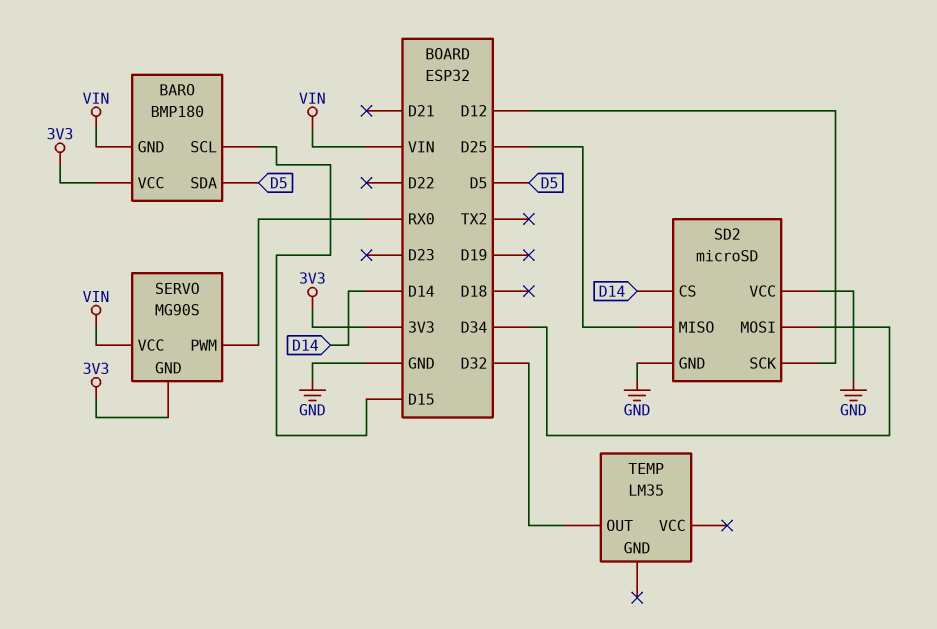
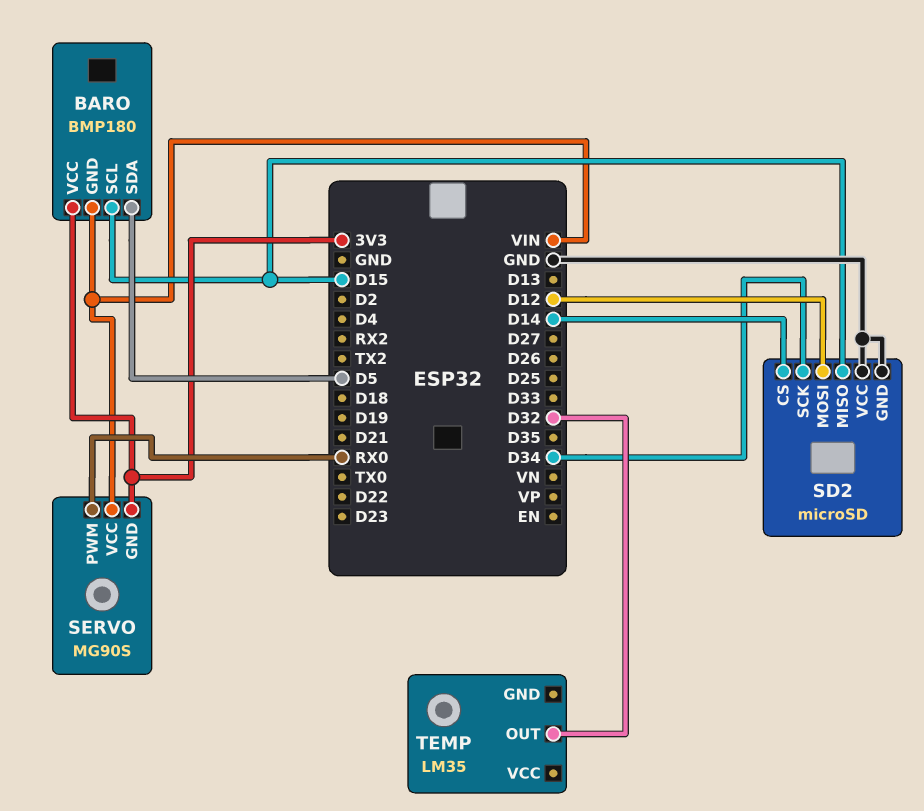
SD2 pin MISO: D25 -> D15
SD2 pin MOSI: D34 -> D12
SD2 pin SCK: D12 -> D34

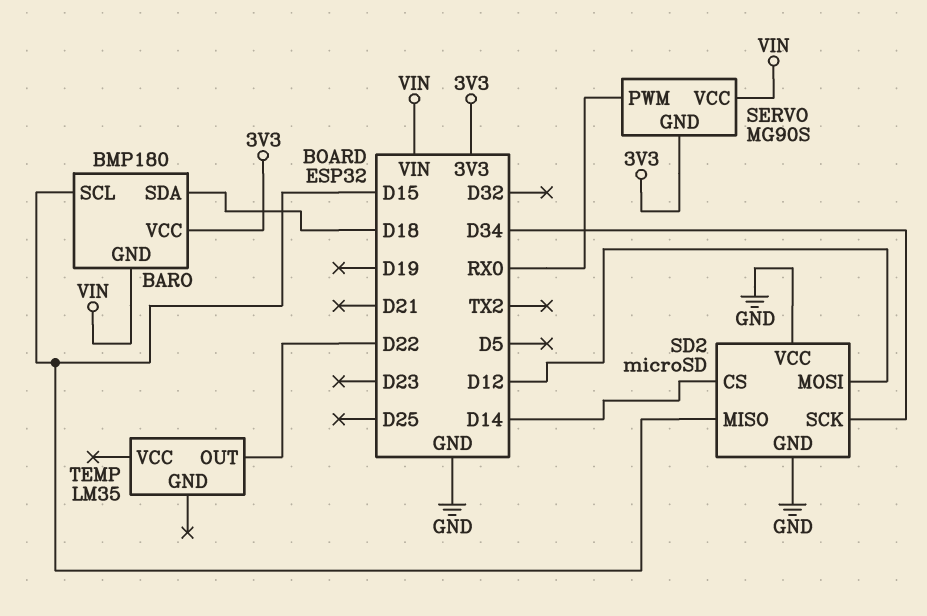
BARO pin SDA: D5 -> D18
TEMP pin OUT: D32 -> D22

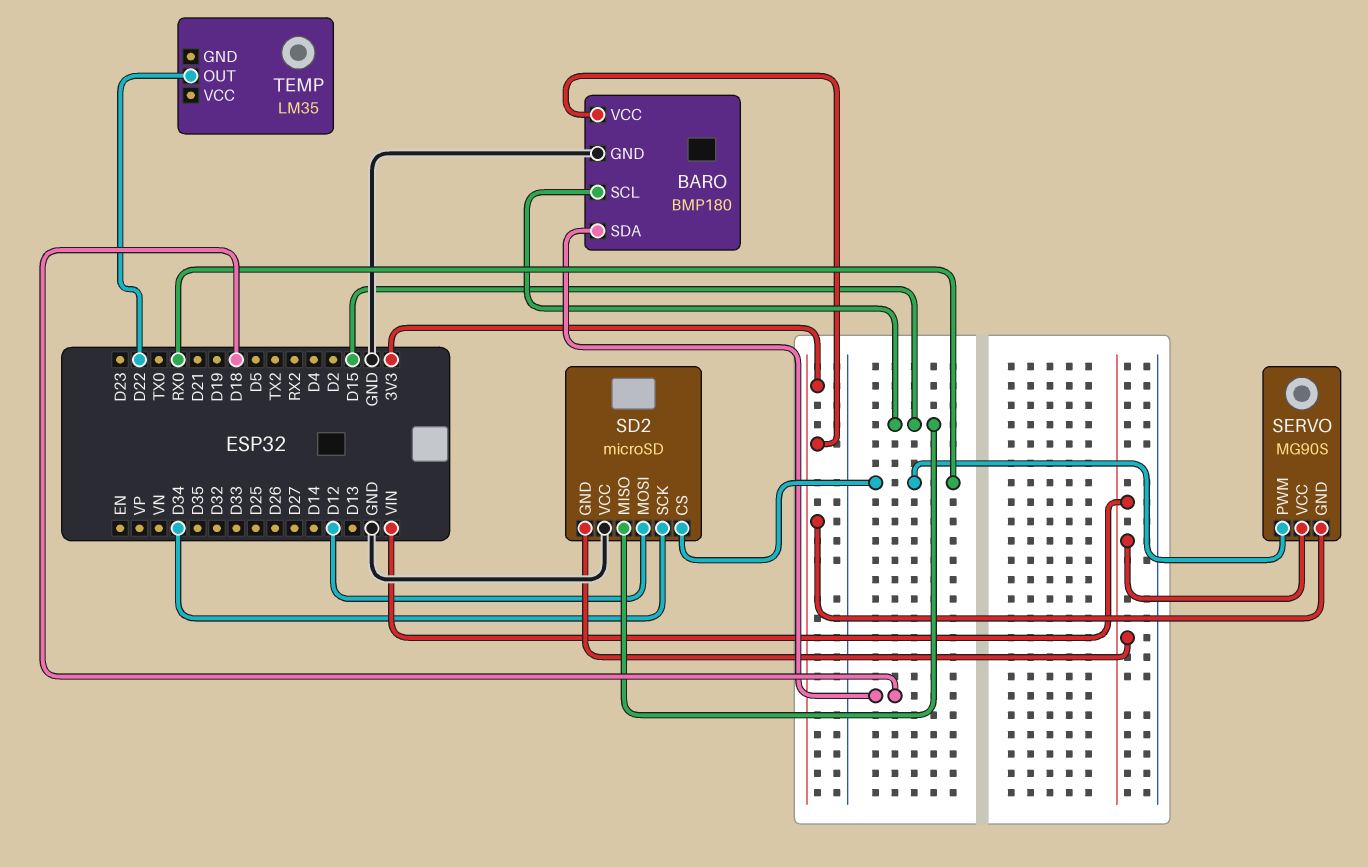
BARO pin GND: VIN -> GND
SD2 pin CS: D14 -> RX0
SD2 pin GND: GND -> VIN

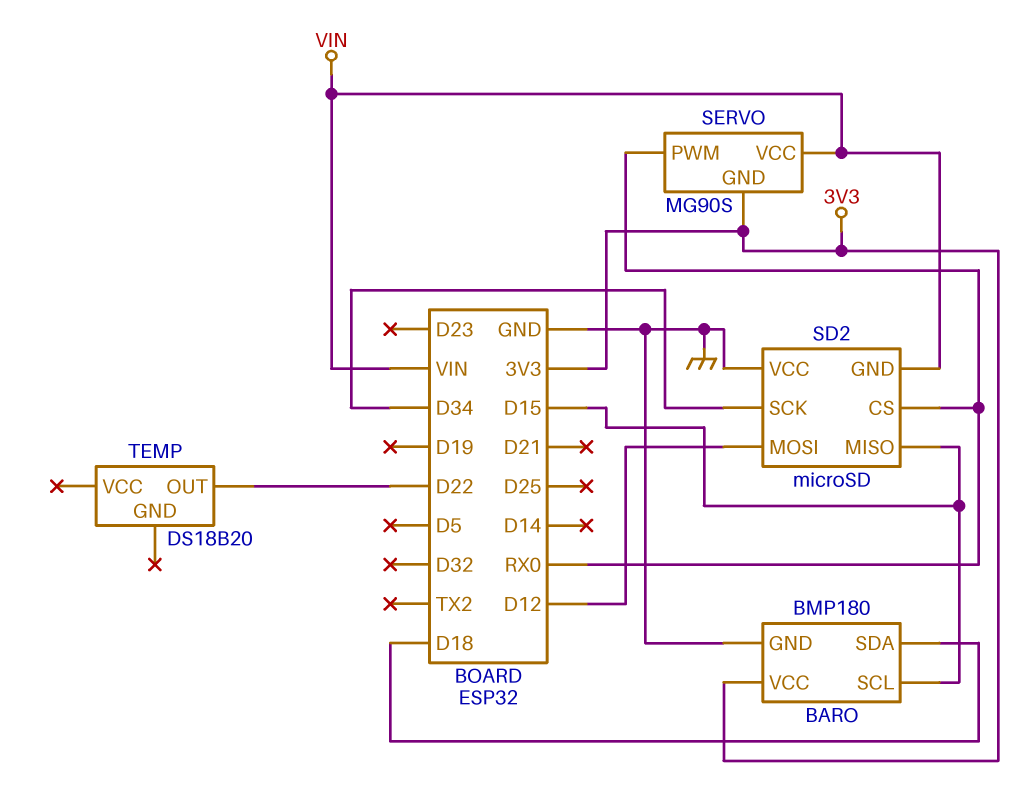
TEMP: LM35 -> DS18B20

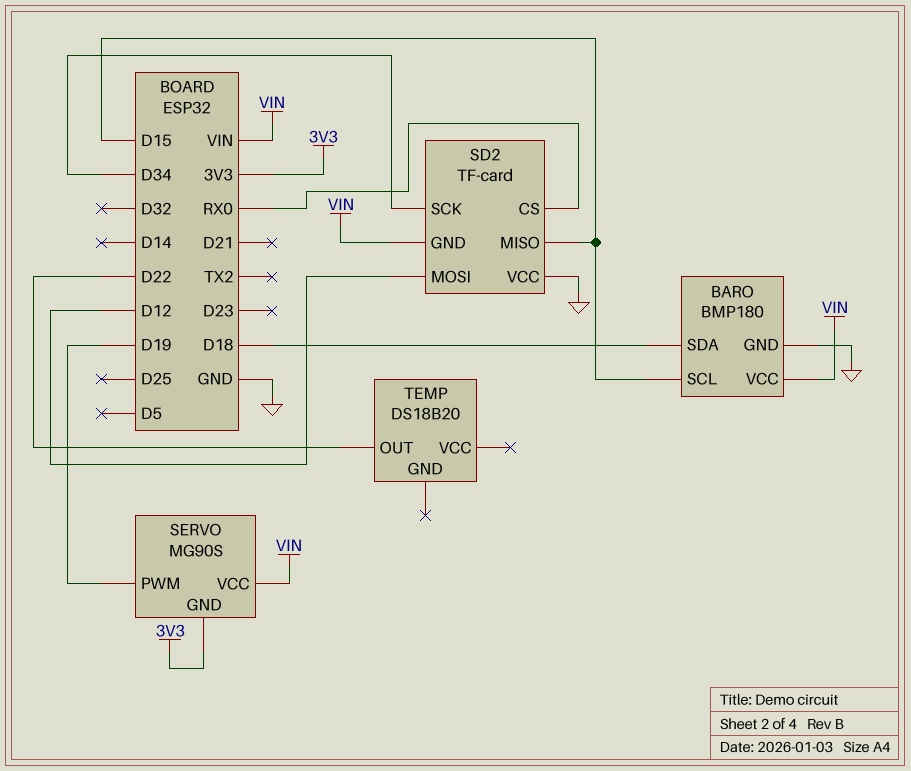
BARO pin VCC: 3V3 -> VIN
SD2: microSD -> TF-card
SERVO pin PWM: RX0 -> D19

